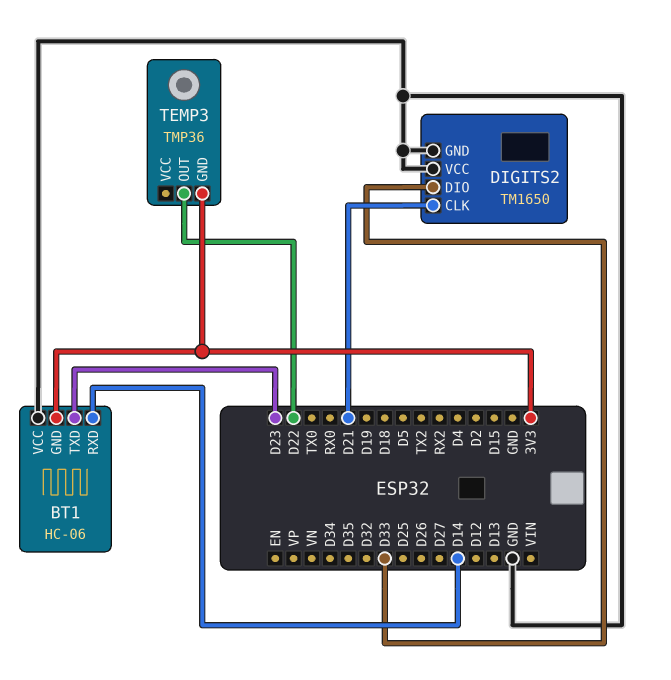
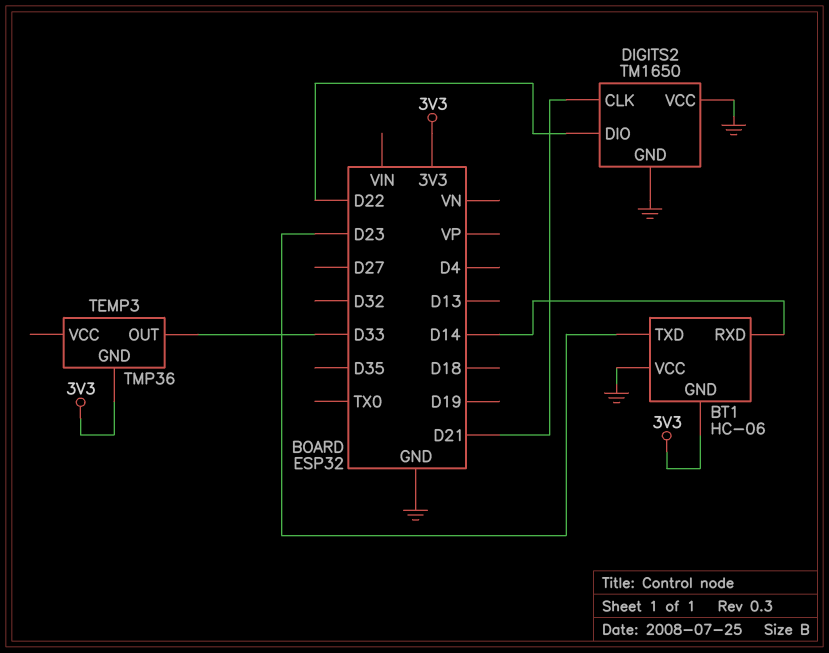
DIGITS2 pin DIO: D33 -> D22
TEMP3 pin OUT: D22 -> D33

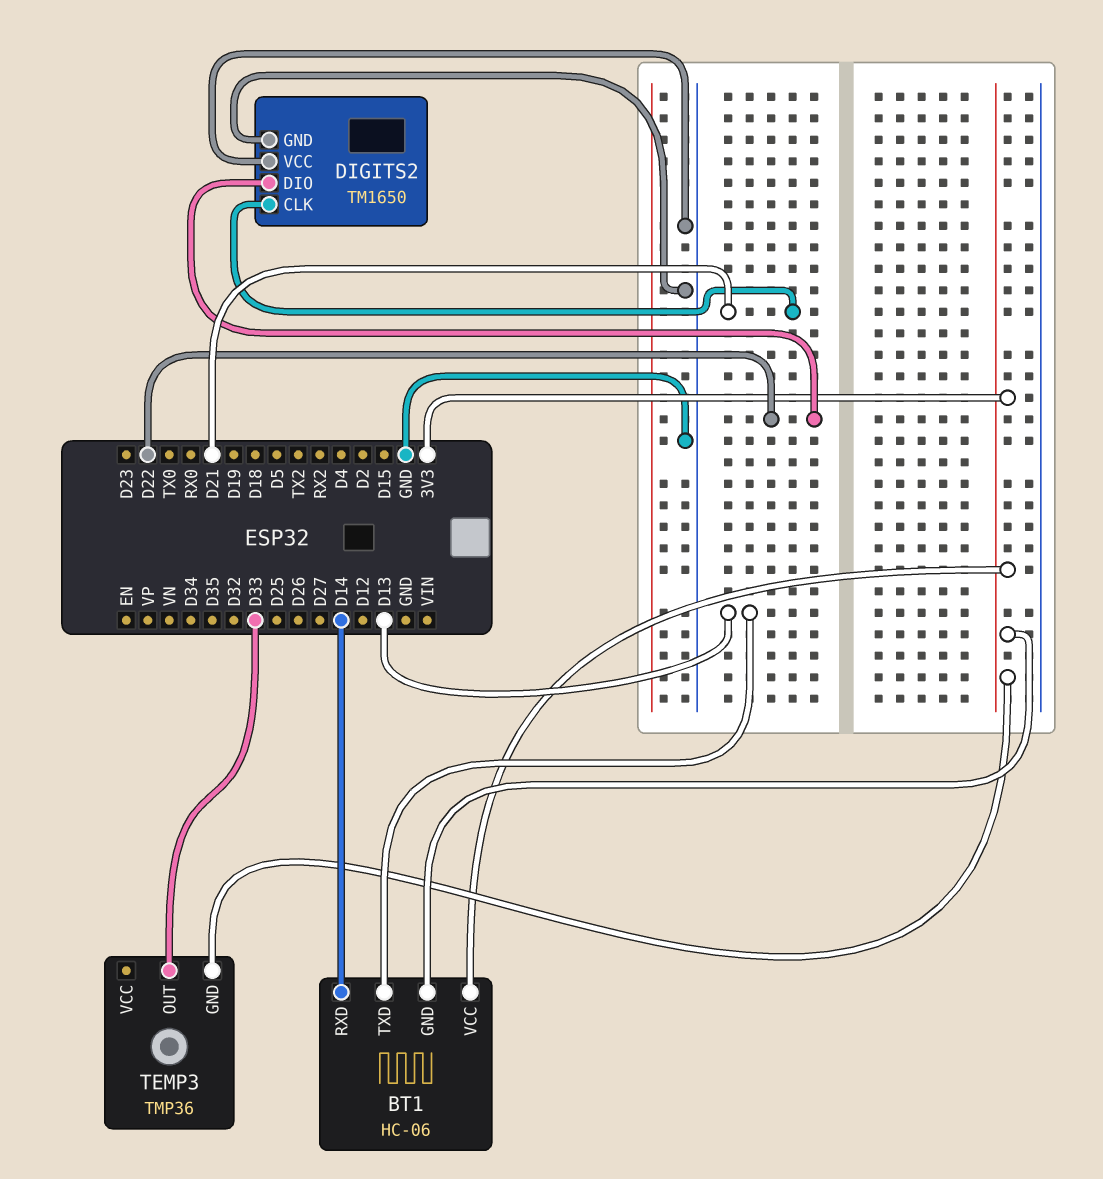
BT1 pin TXD: D23 -> D13
BT1 pin VCC: GND -> 3V3

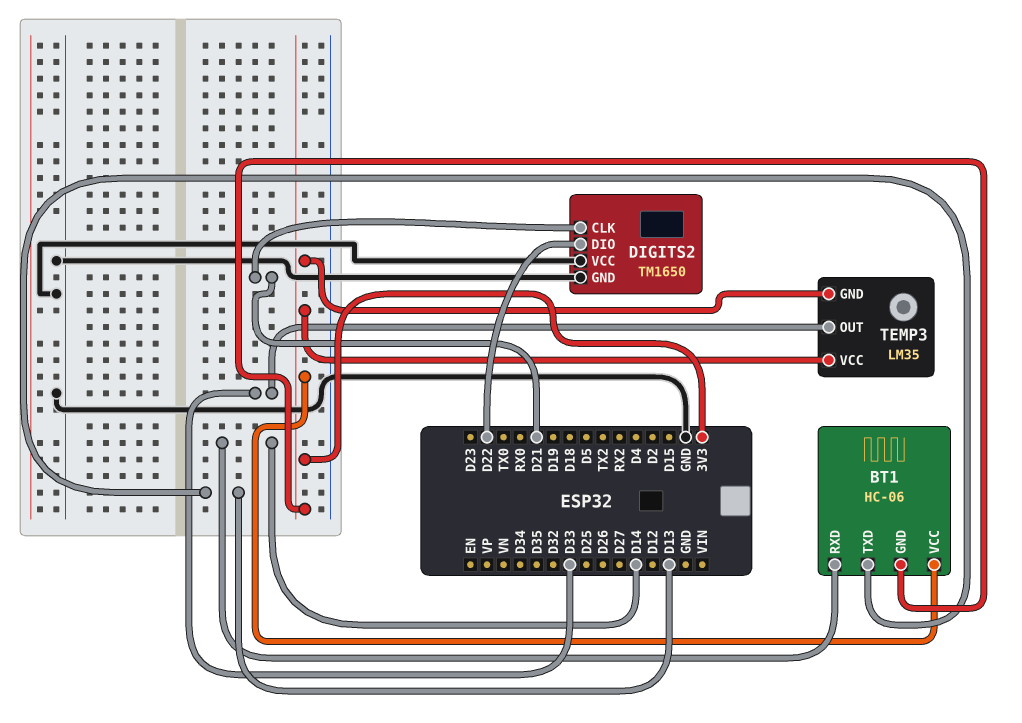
TEMP3: TMP36 -> LM35
TEMP3 pin VCC: none -> 3V3

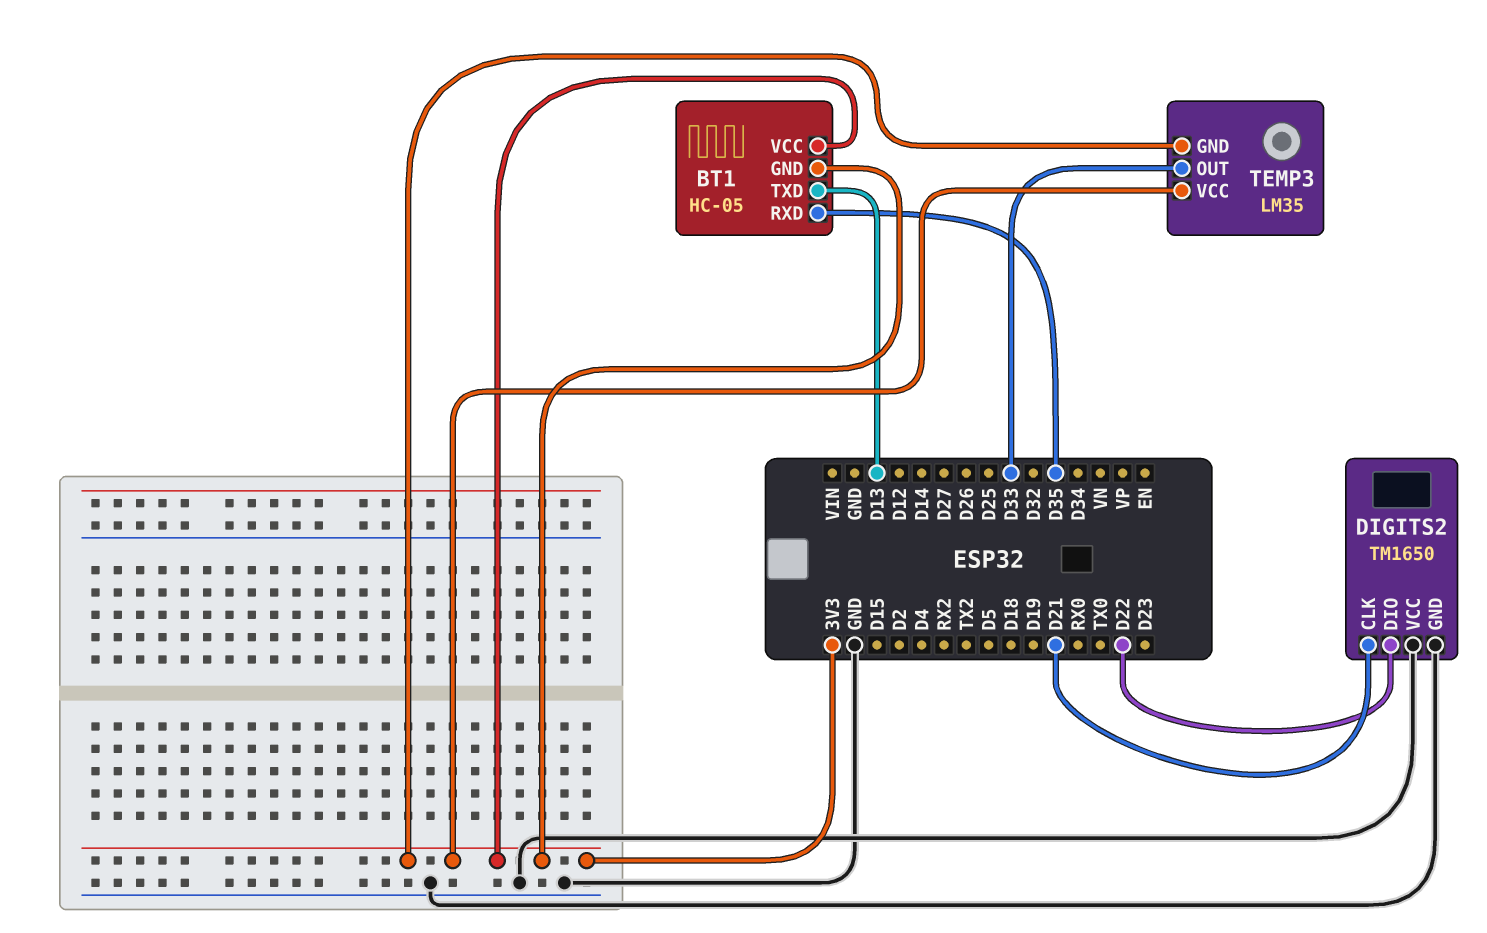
BT1: HC-06 -> HC-05
BT1 pin RXD: D14 -> D35

